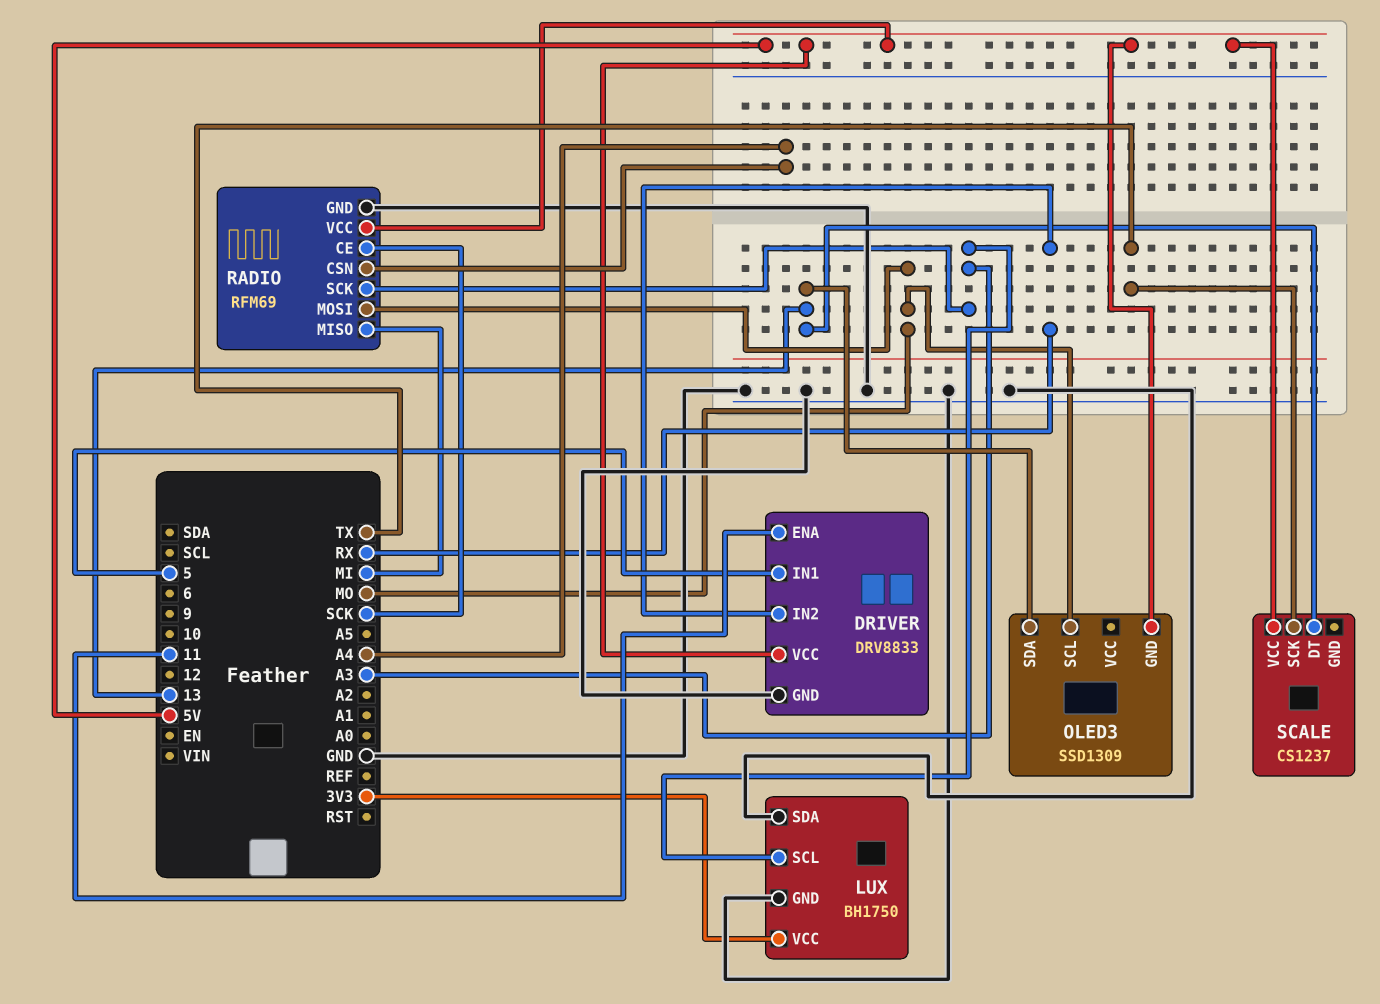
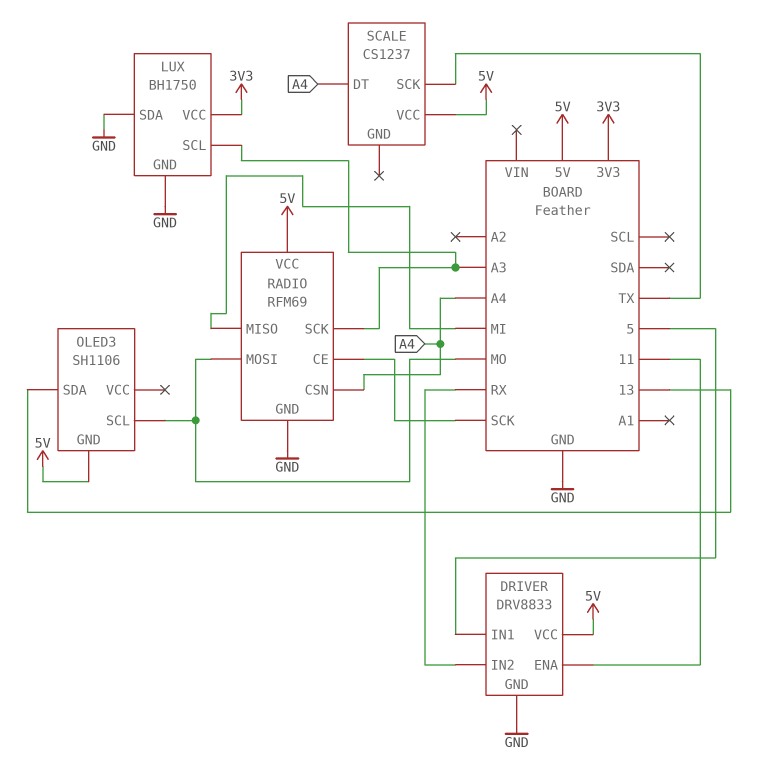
OLED3: SSD1309 -> SH1106
SCALE pin DT: 13 -> A4

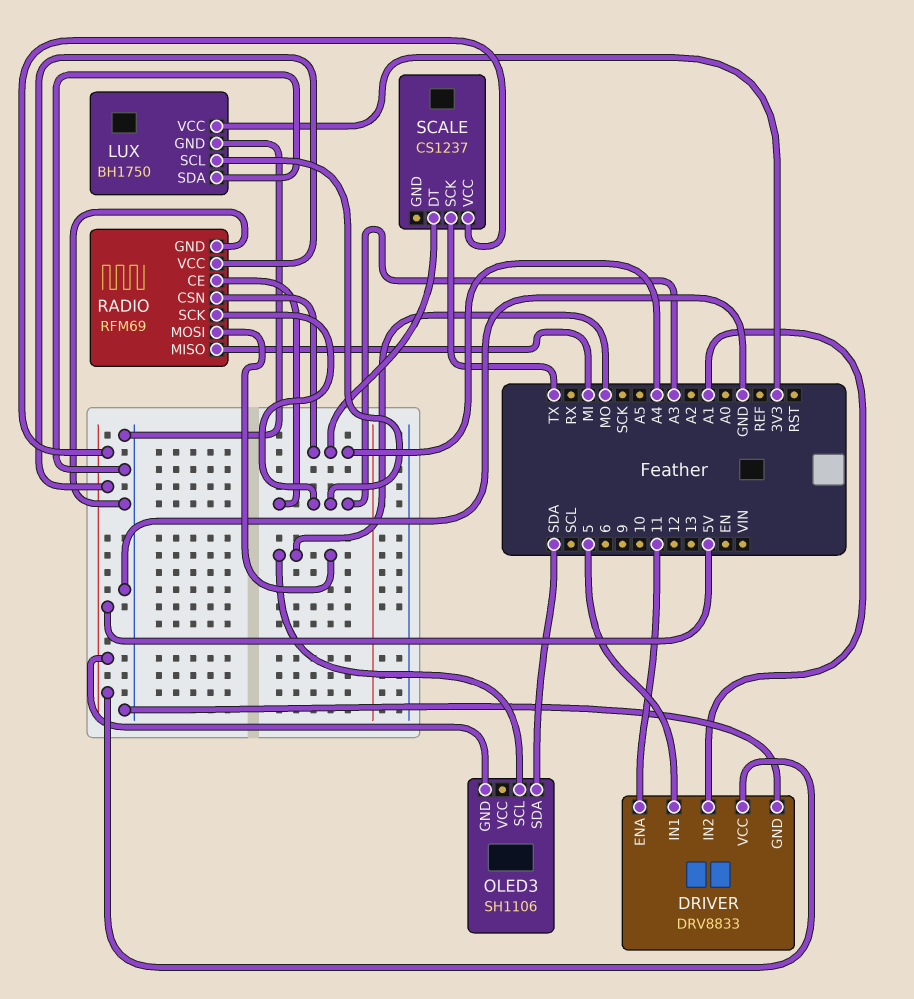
DRIVER pin IN2: RX -> A1
OLED3 pin SDA: 13 -> SDA
RADIO pin CE: SCK -> A3

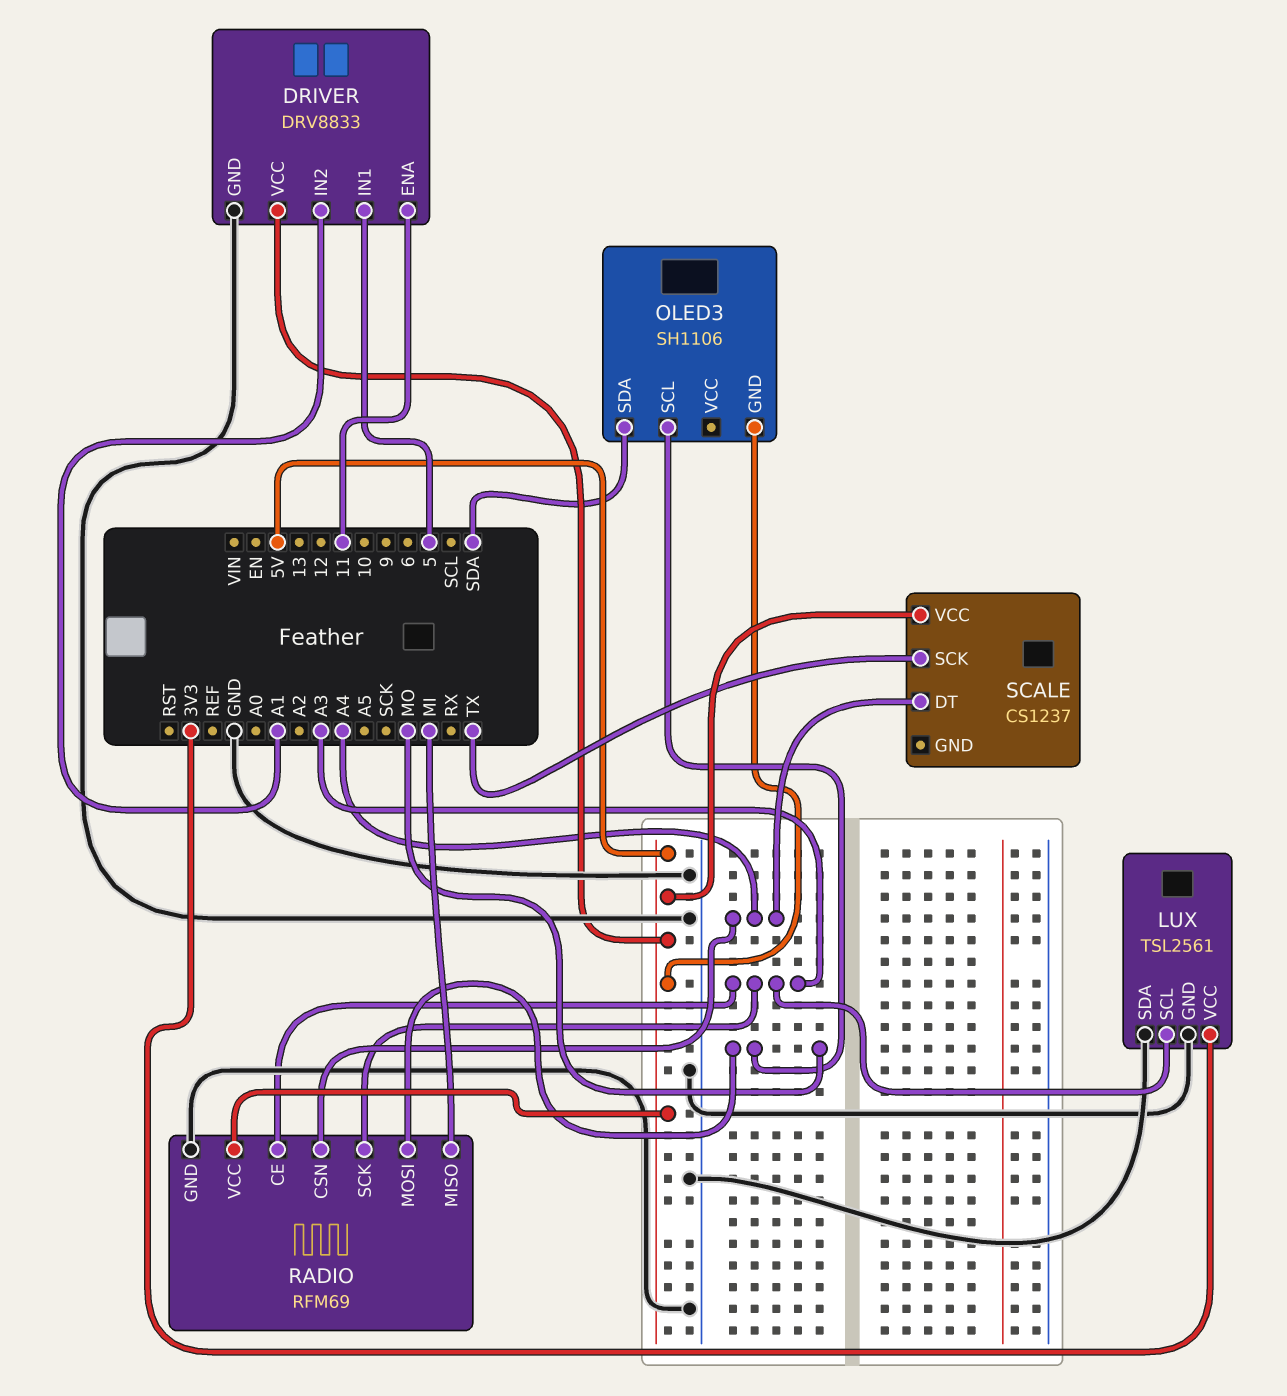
LUX: BH1750 -> TSL2561

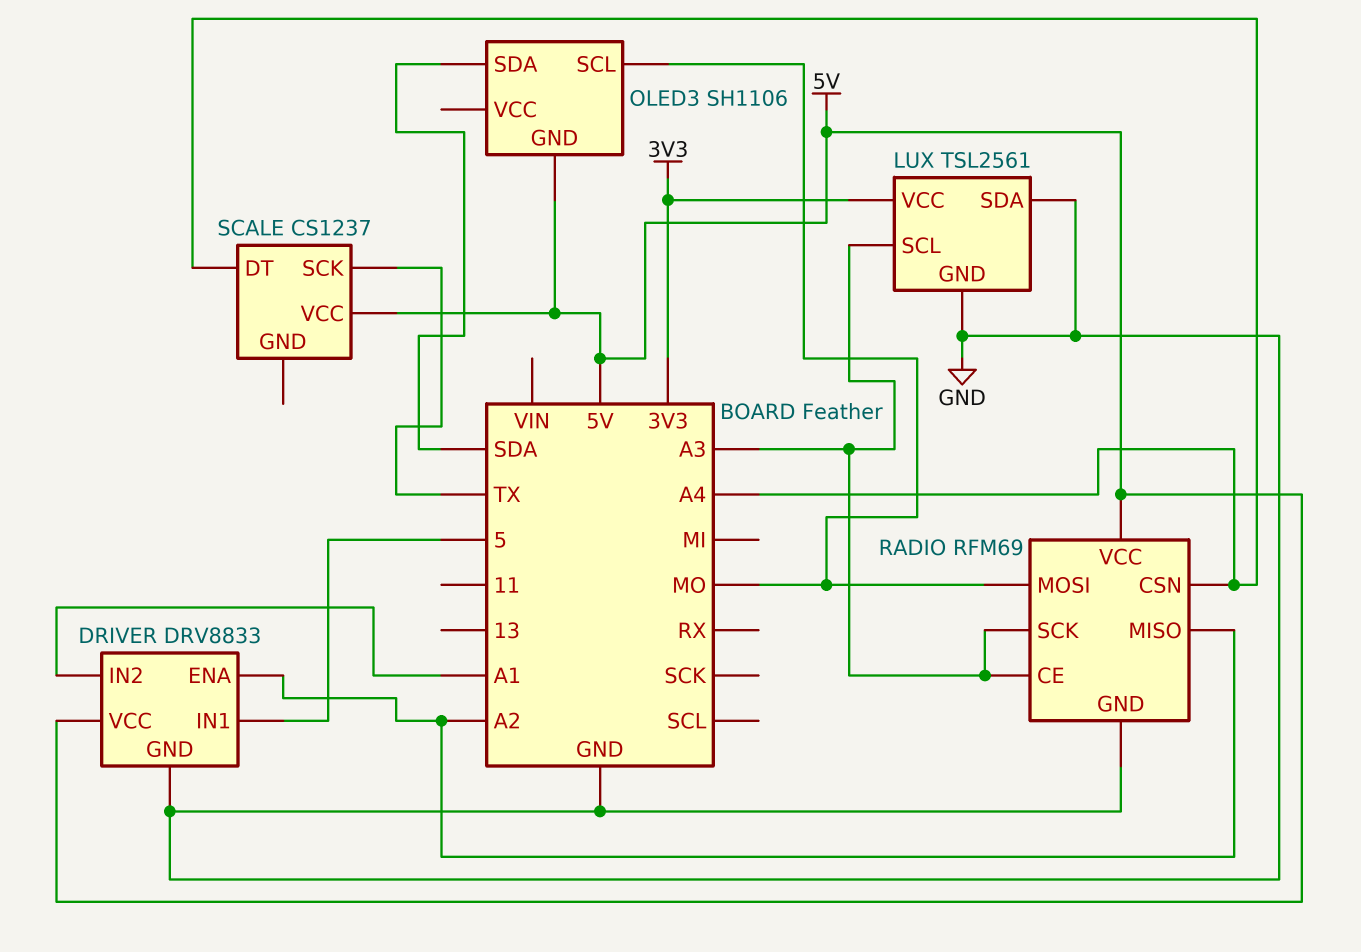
DRIVER pin ENA: 11 -> A2
RADIO pin MISO: MI -> A2

